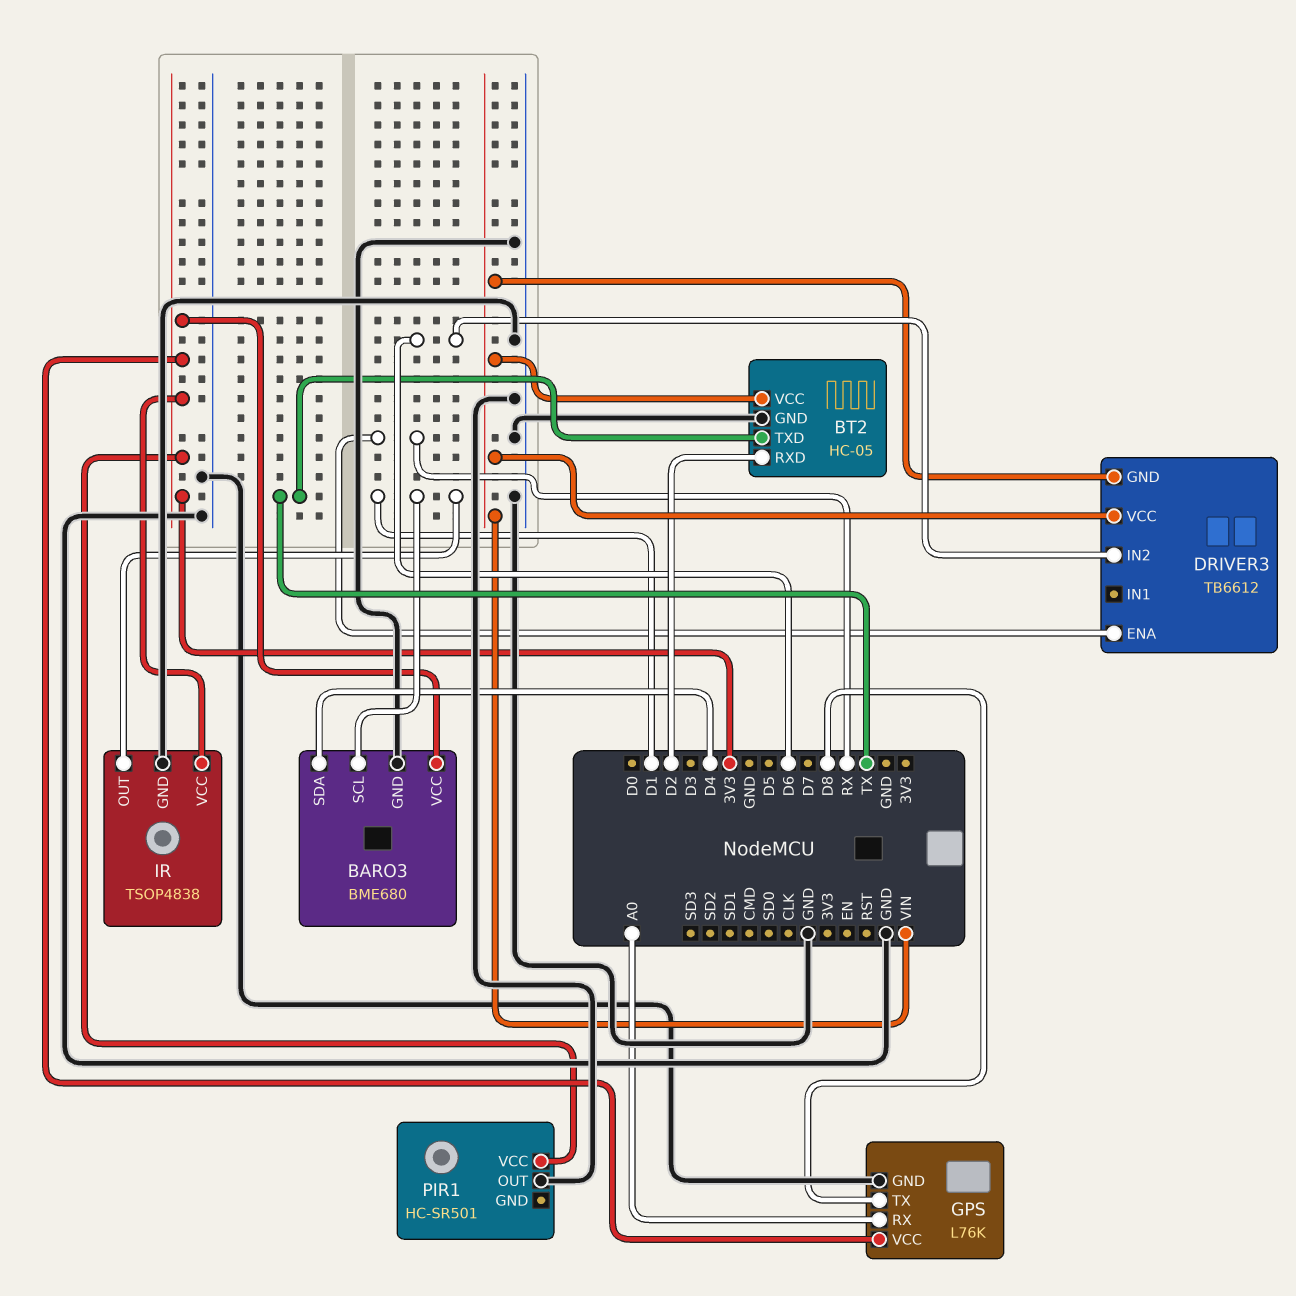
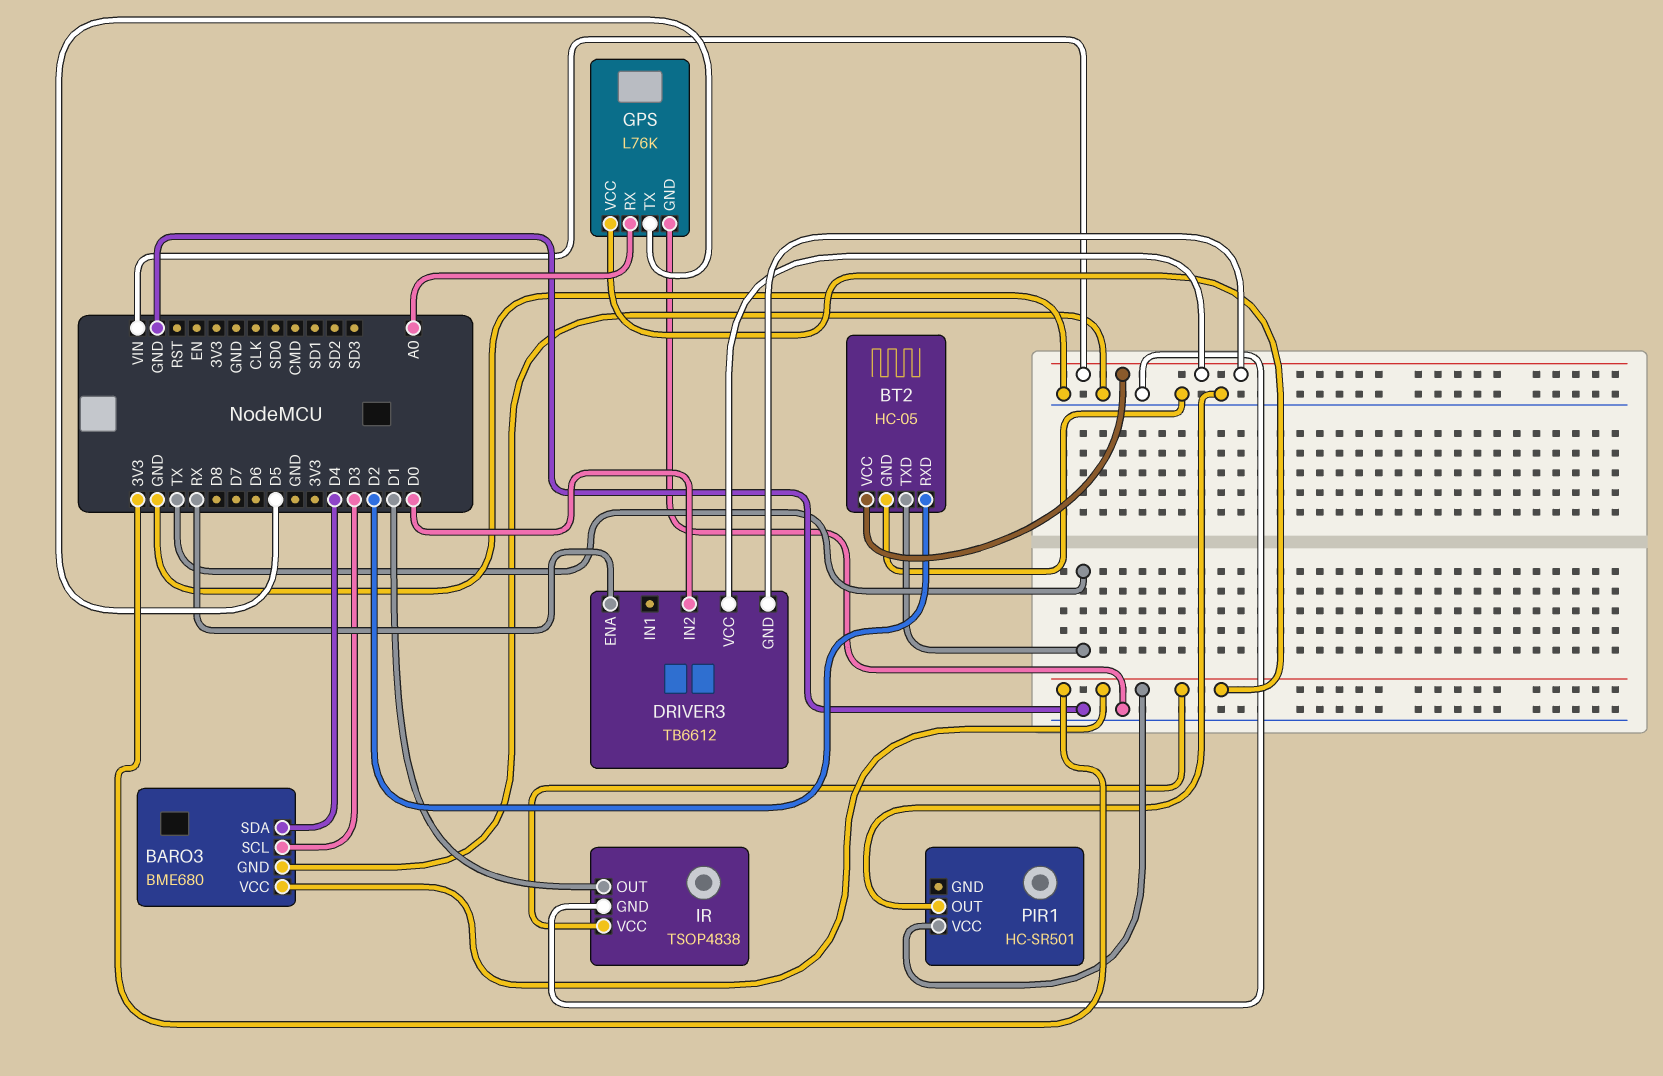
BARO3 pin SCL: D1 -> D3
DRIVER3 pin IN2: D6 -> D0
GPS pin TX: D8 -> D5

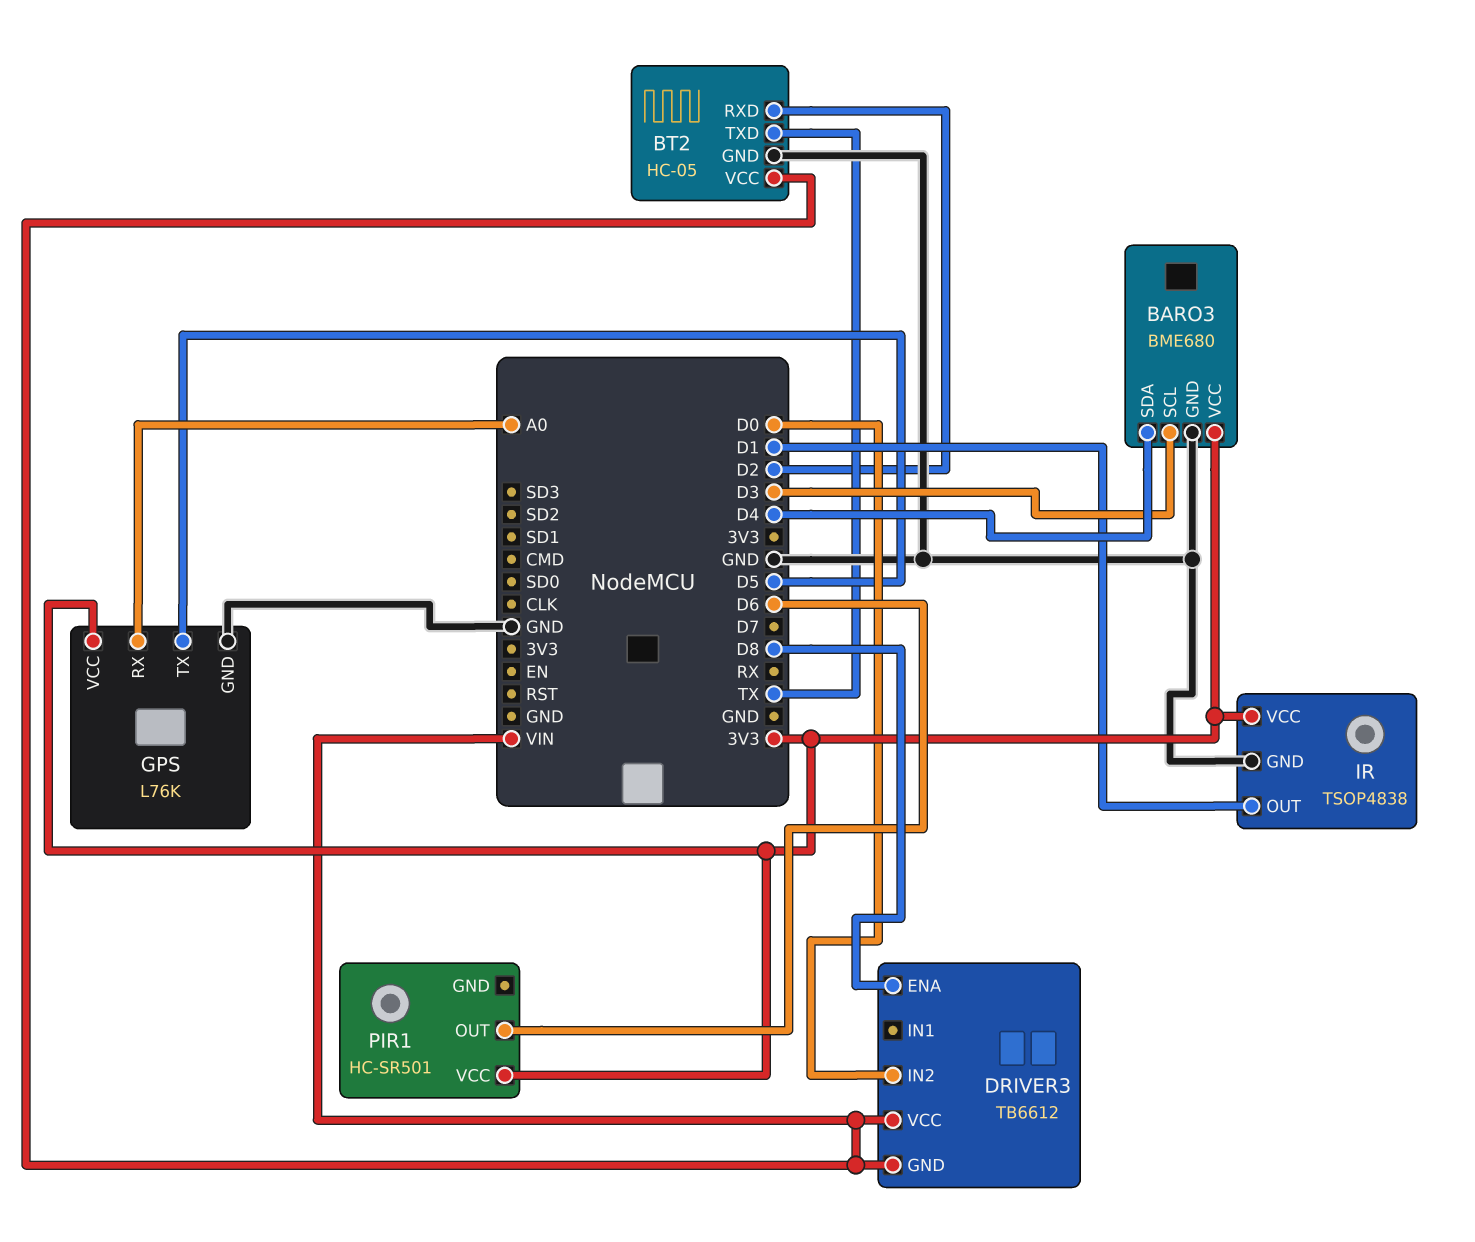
DRIVER3 pin ENA: RX -> D8
PIR1 pin OUT: GND -> D6

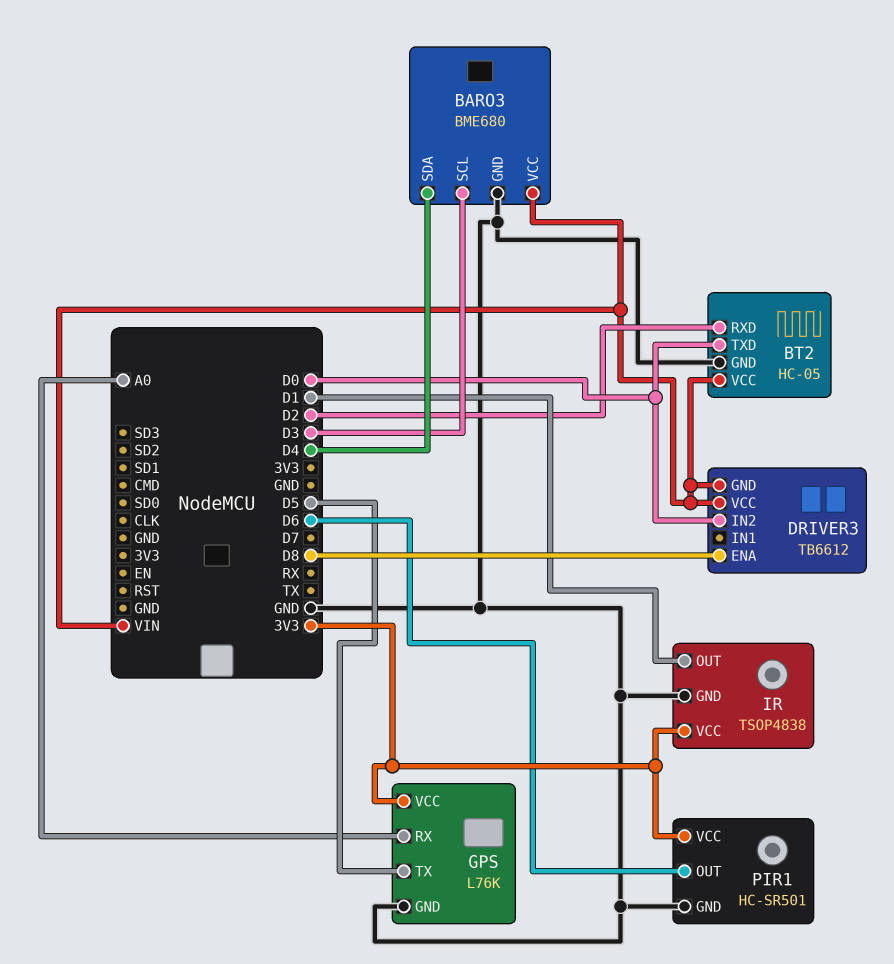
BARO3 pin VCC: 3V3 -> VIN
BT2 pin TXD: TX -> D0
PIR1 pin GND: none -> GND

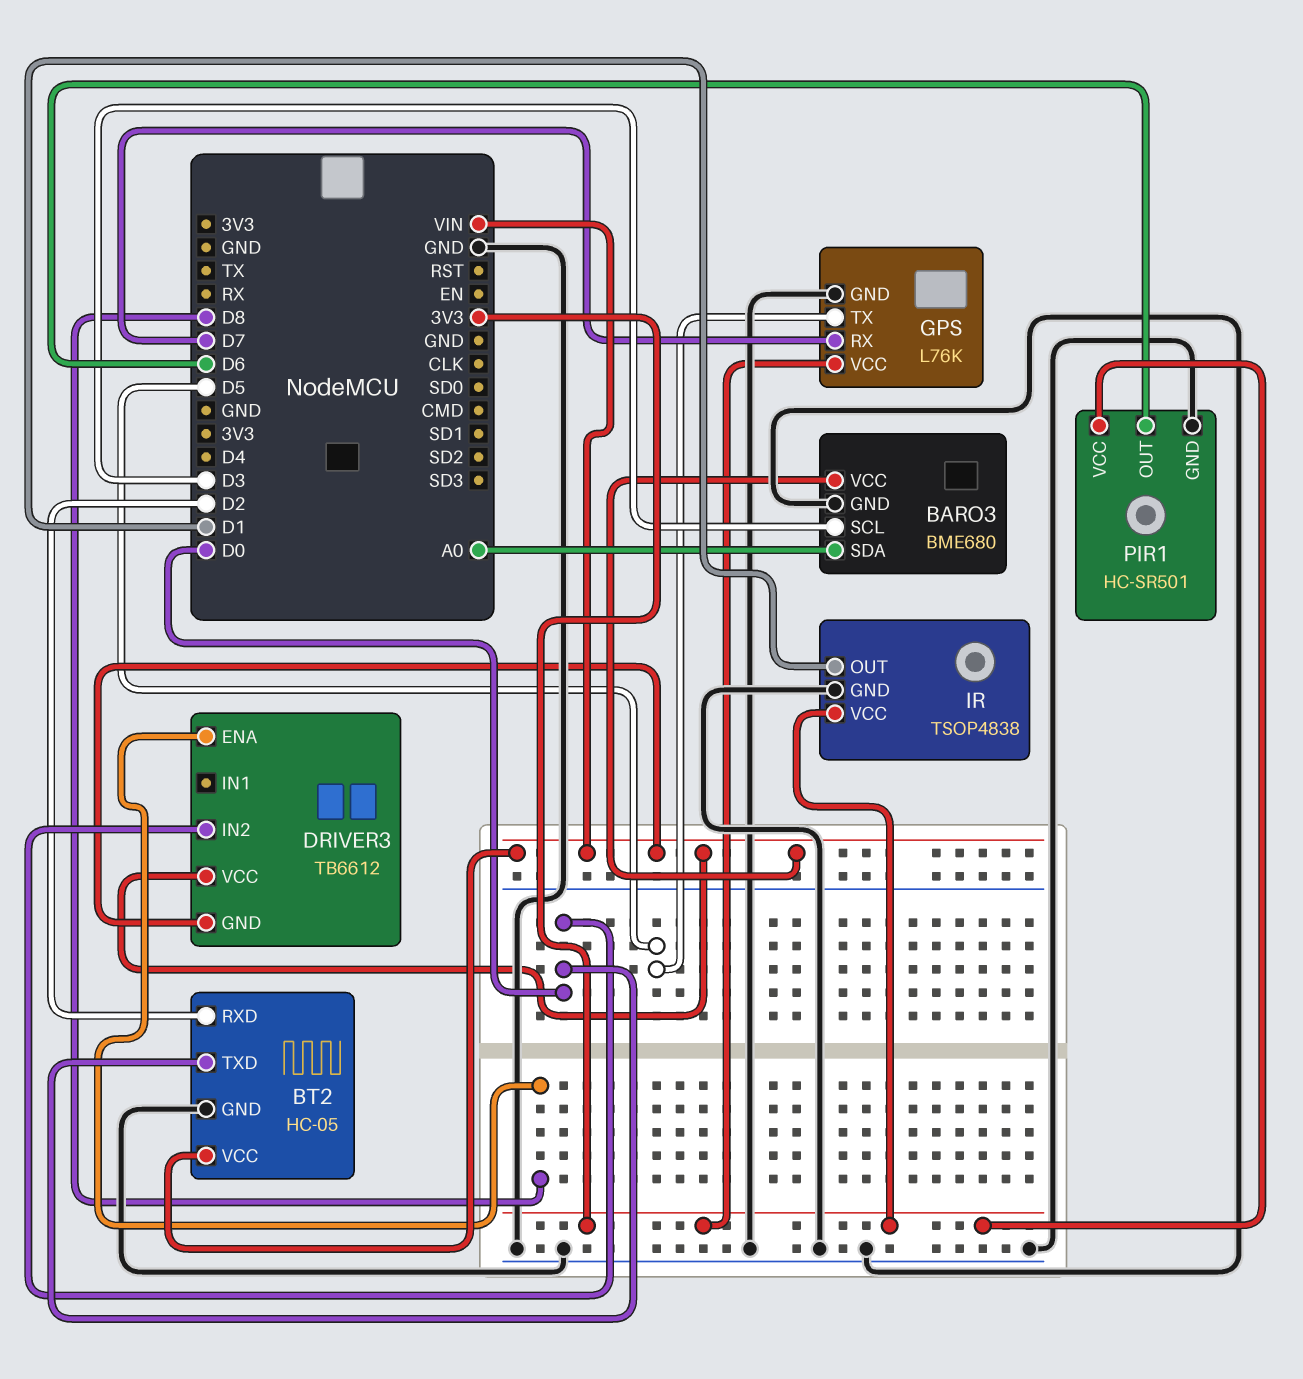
BARO3 pin SDA: D4 -> A0
GPS pin RX: A0 -> D7

